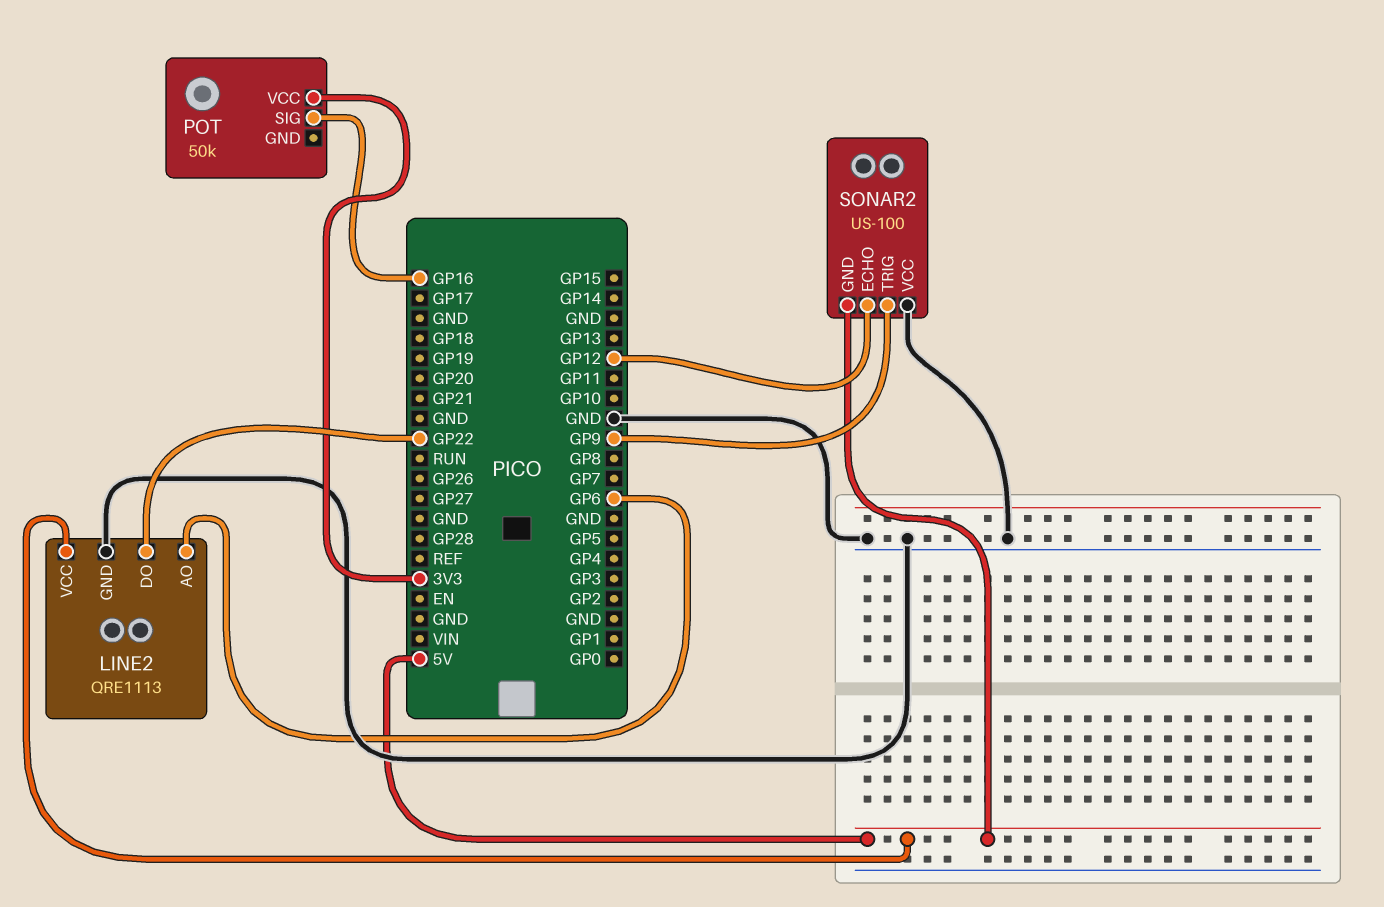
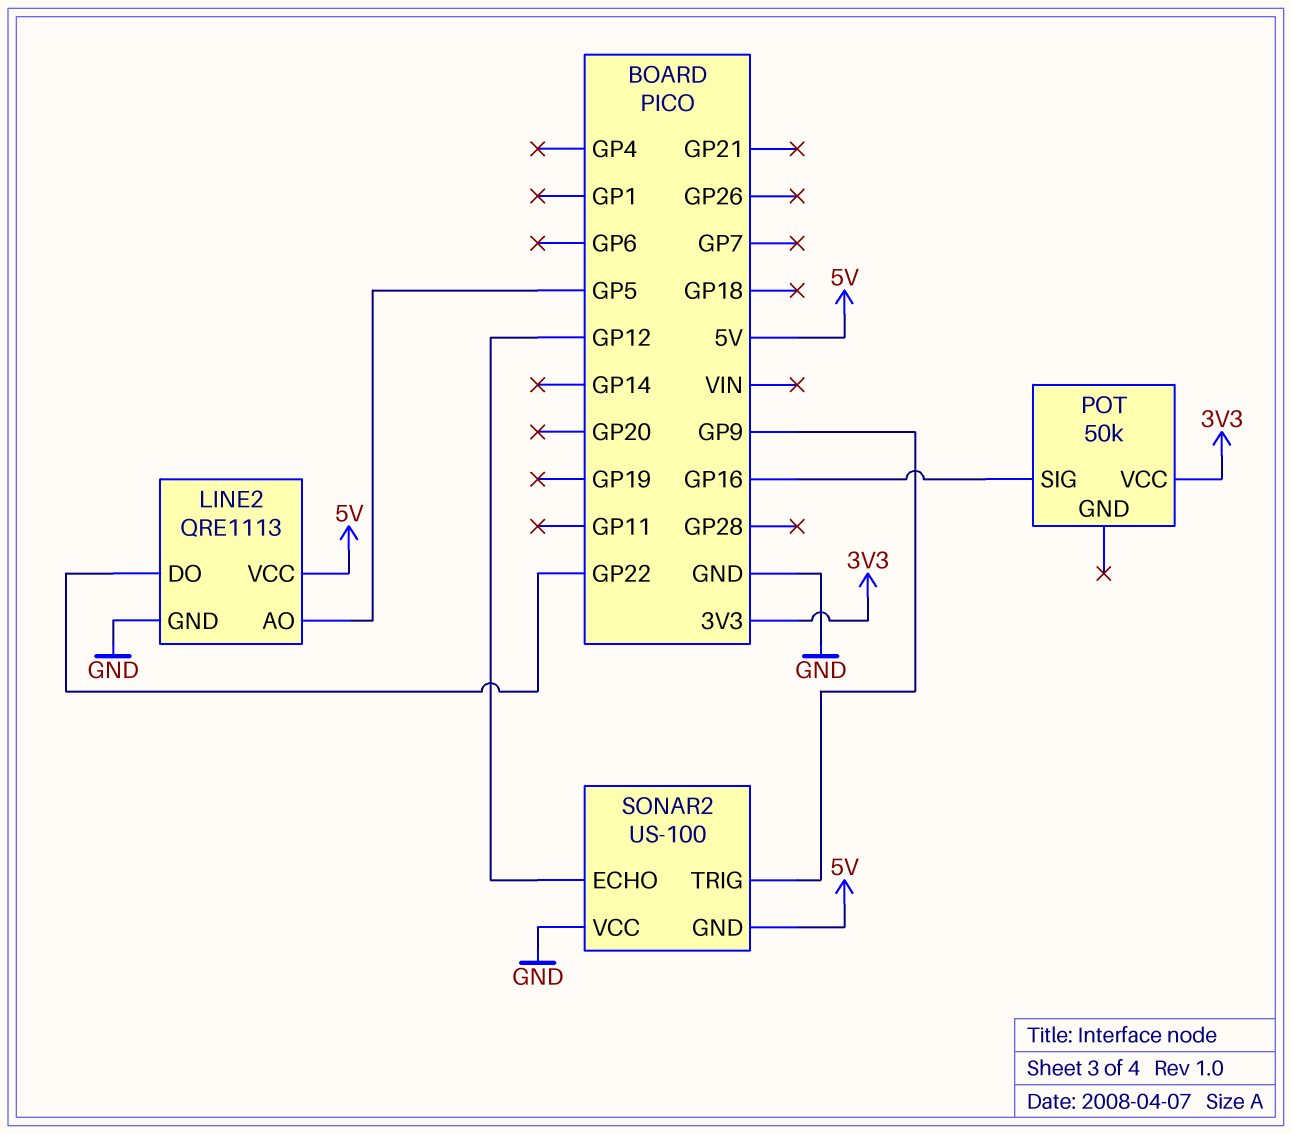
LINE2 pin AO: GP6 -> GP5

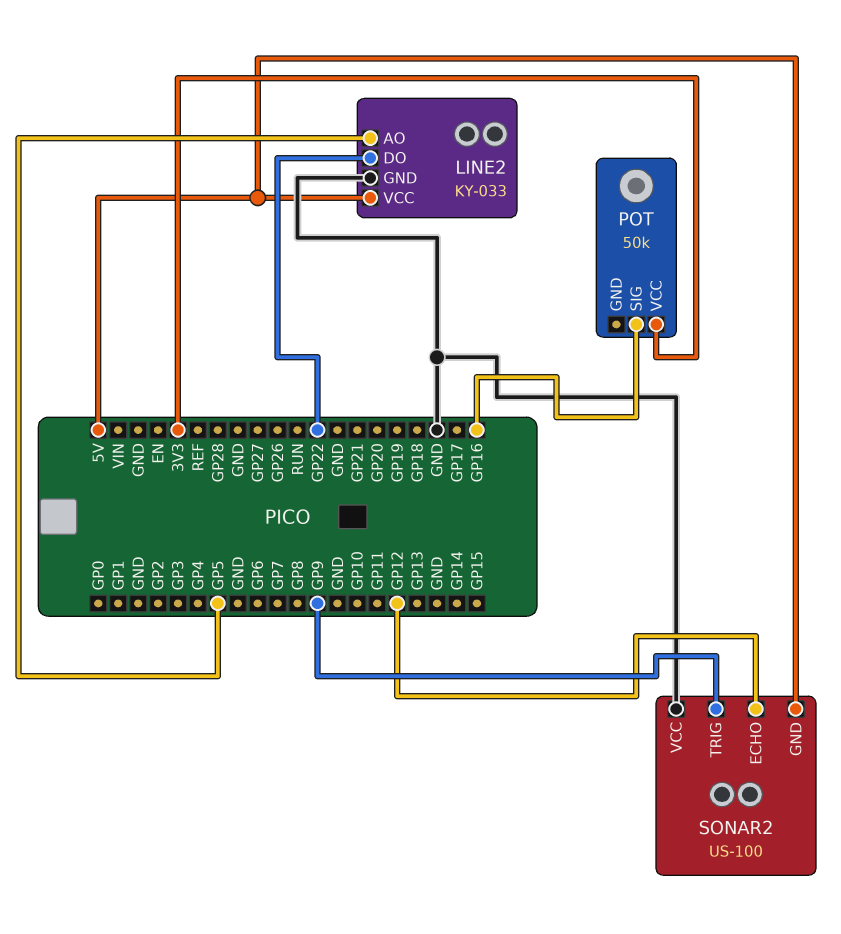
LINE2: QRE1113 -> KY-033

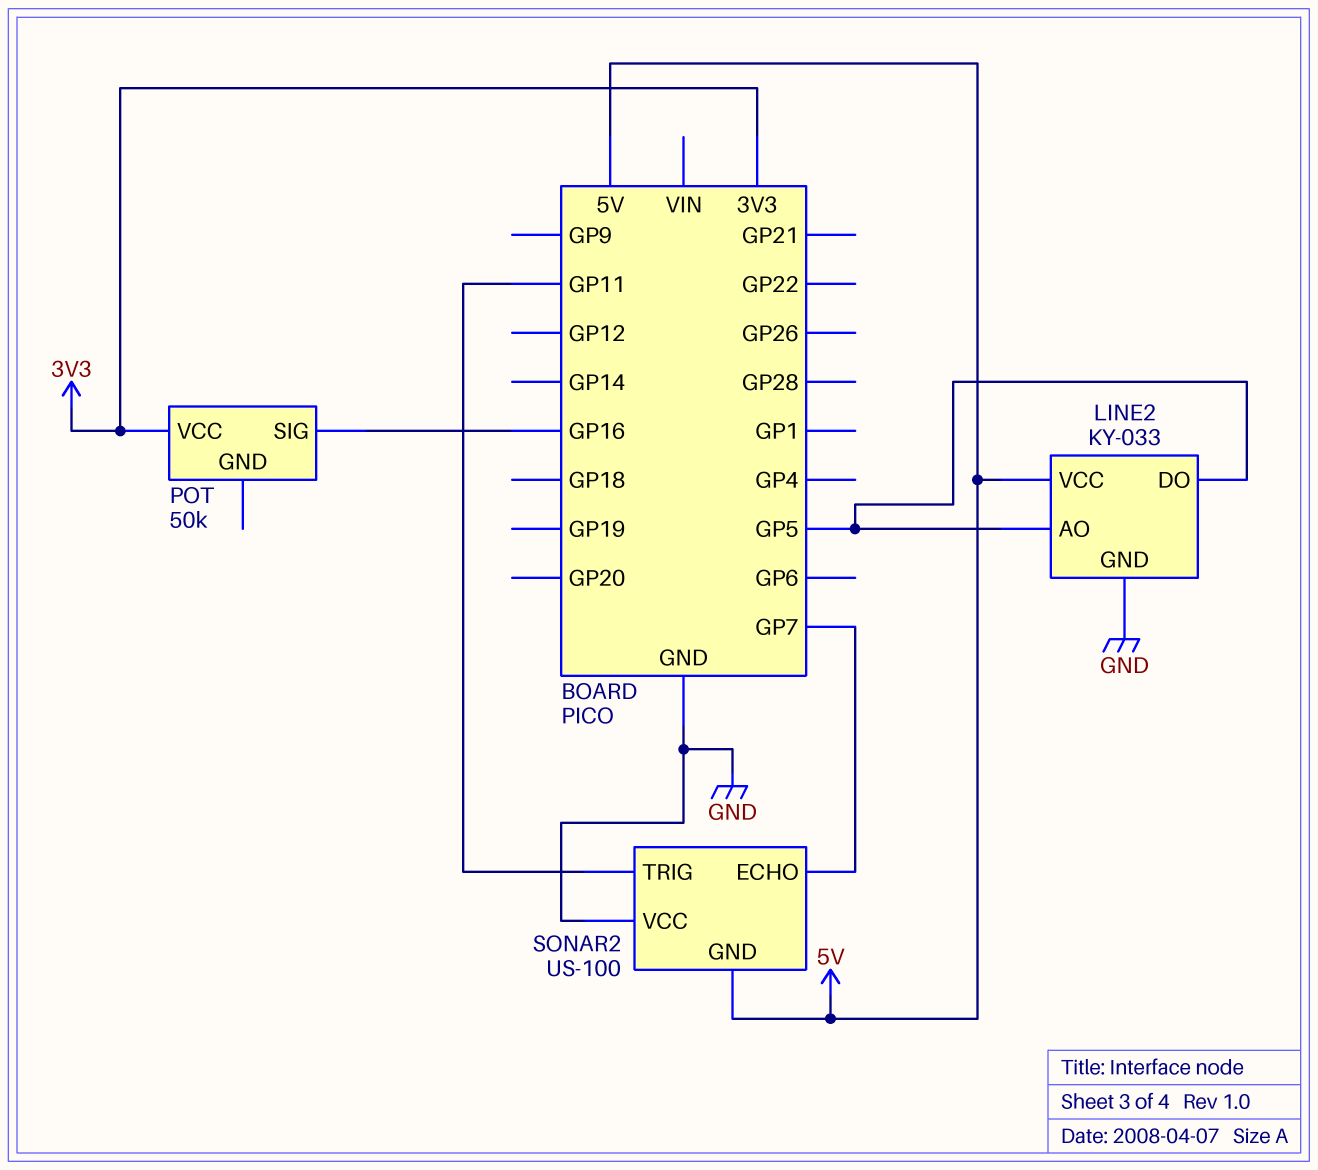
LINE2 pin DO: GP22 -> GP5
SONAR2 pin ECHO: GP12 -> GP7
SONAR2 pin TRIG: GP9 -> GP11

